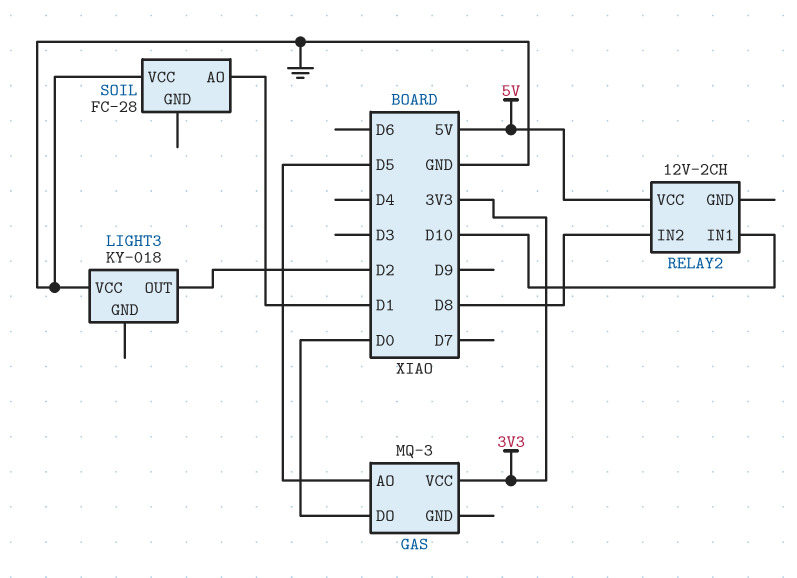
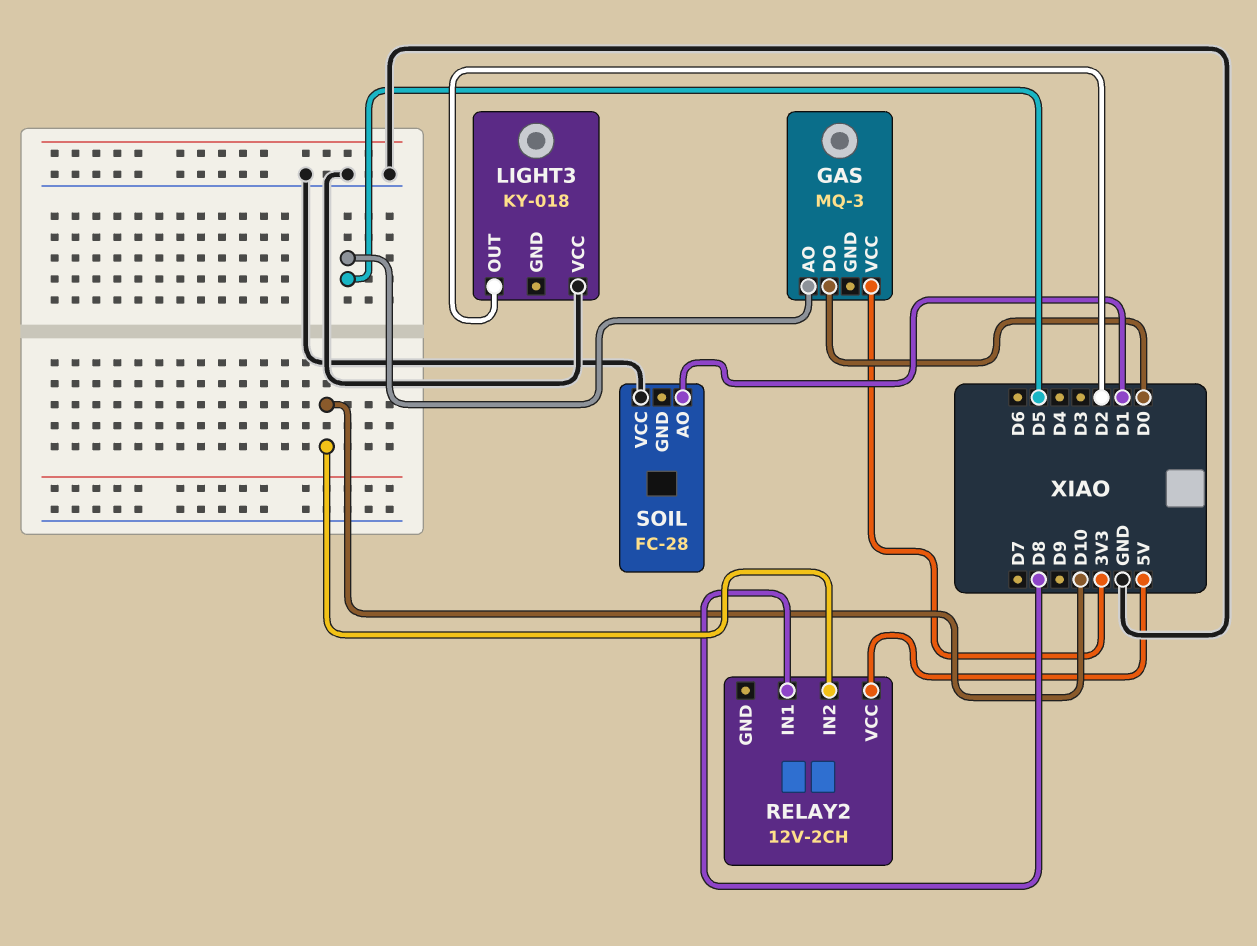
RELAY2 pin IN1: D10 -> D8
RELAY2 pin IN2: D8 -> D10

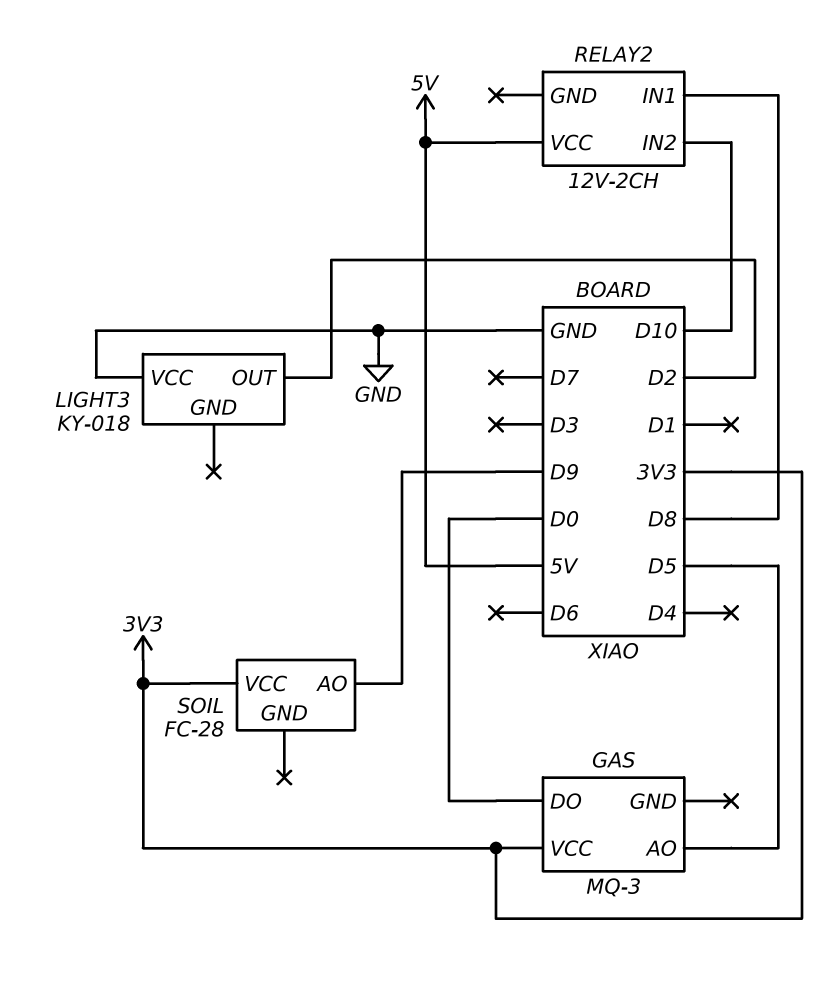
SOIL pin AO: D1 -> D9
SOIL pin VCC: GND -> 3V3

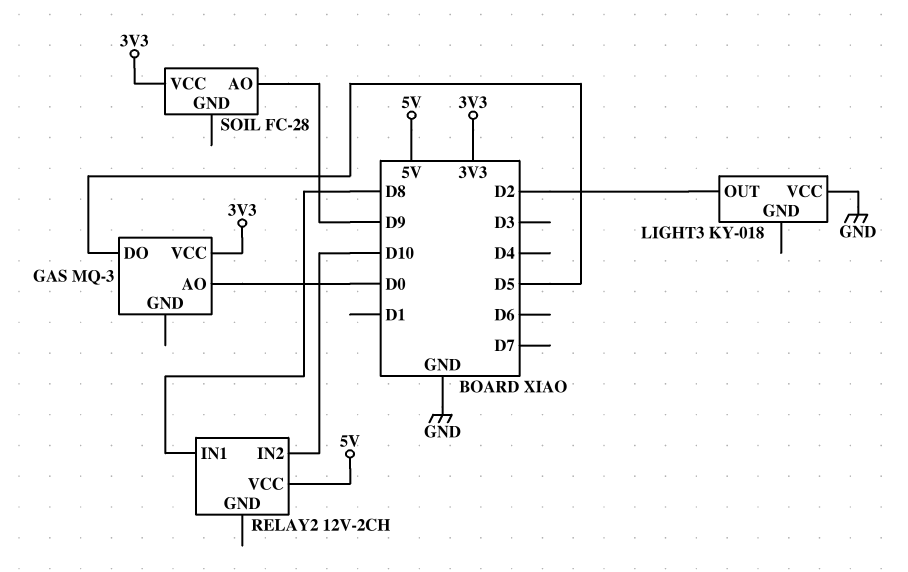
GAS pin AO: D5 -> D0
GAS pin DO: D0 -> D5

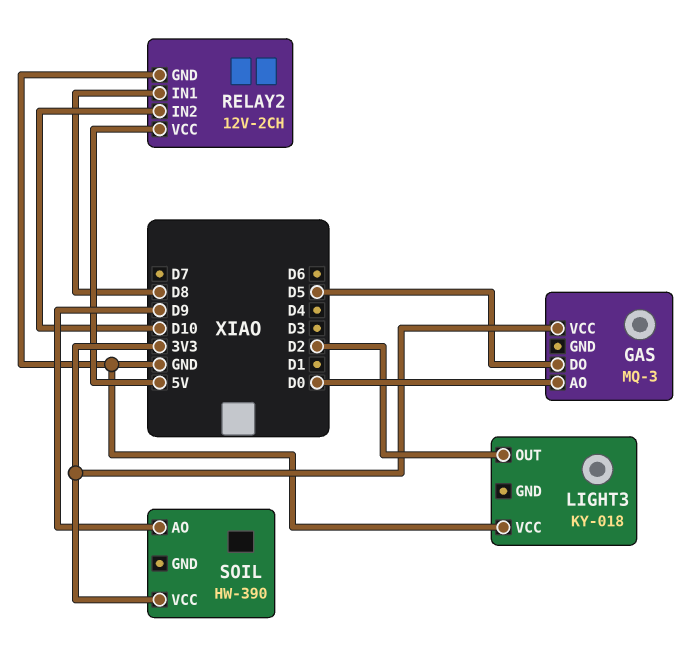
RELAY2 pin GND: none -> GND
SOIL: FC-28 -> HW-390

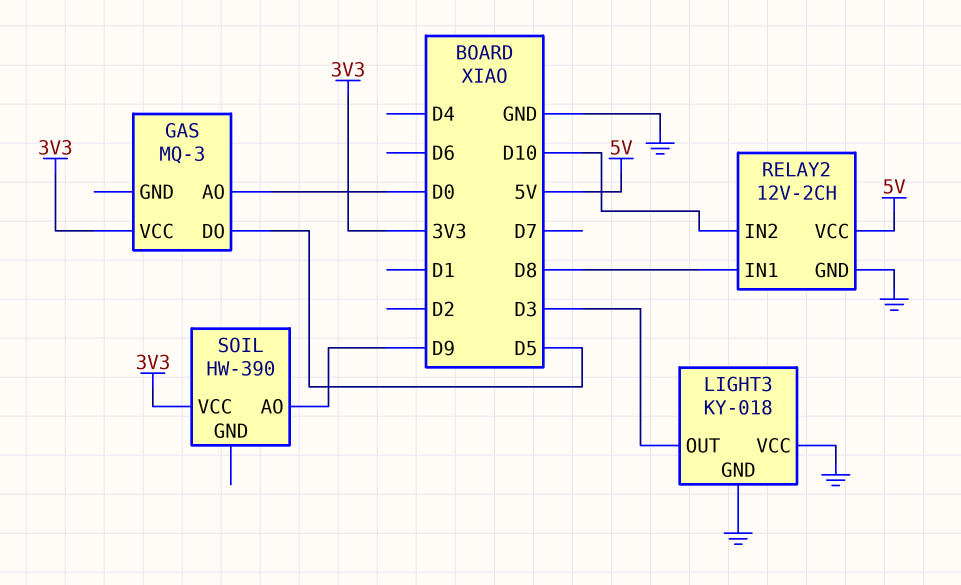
LIGHT3 pin GND: none -> GND
LIGHT3 pin OUT: D2 -> D3

